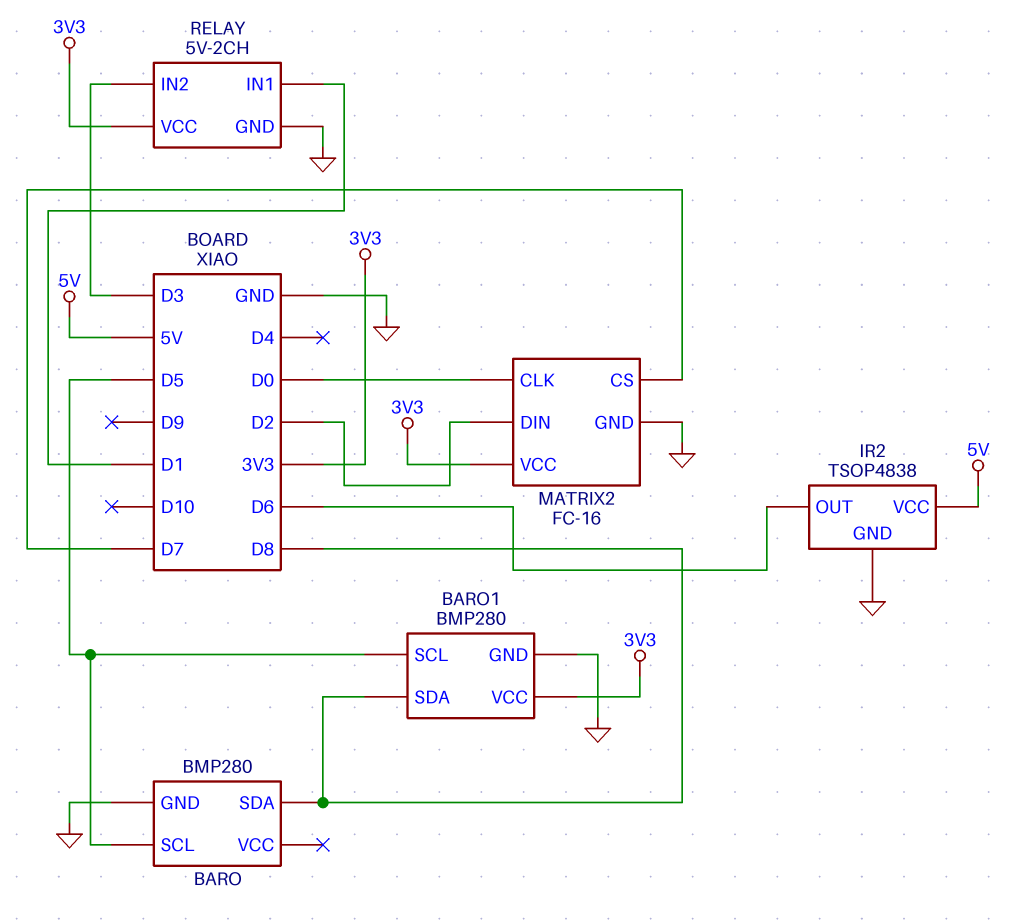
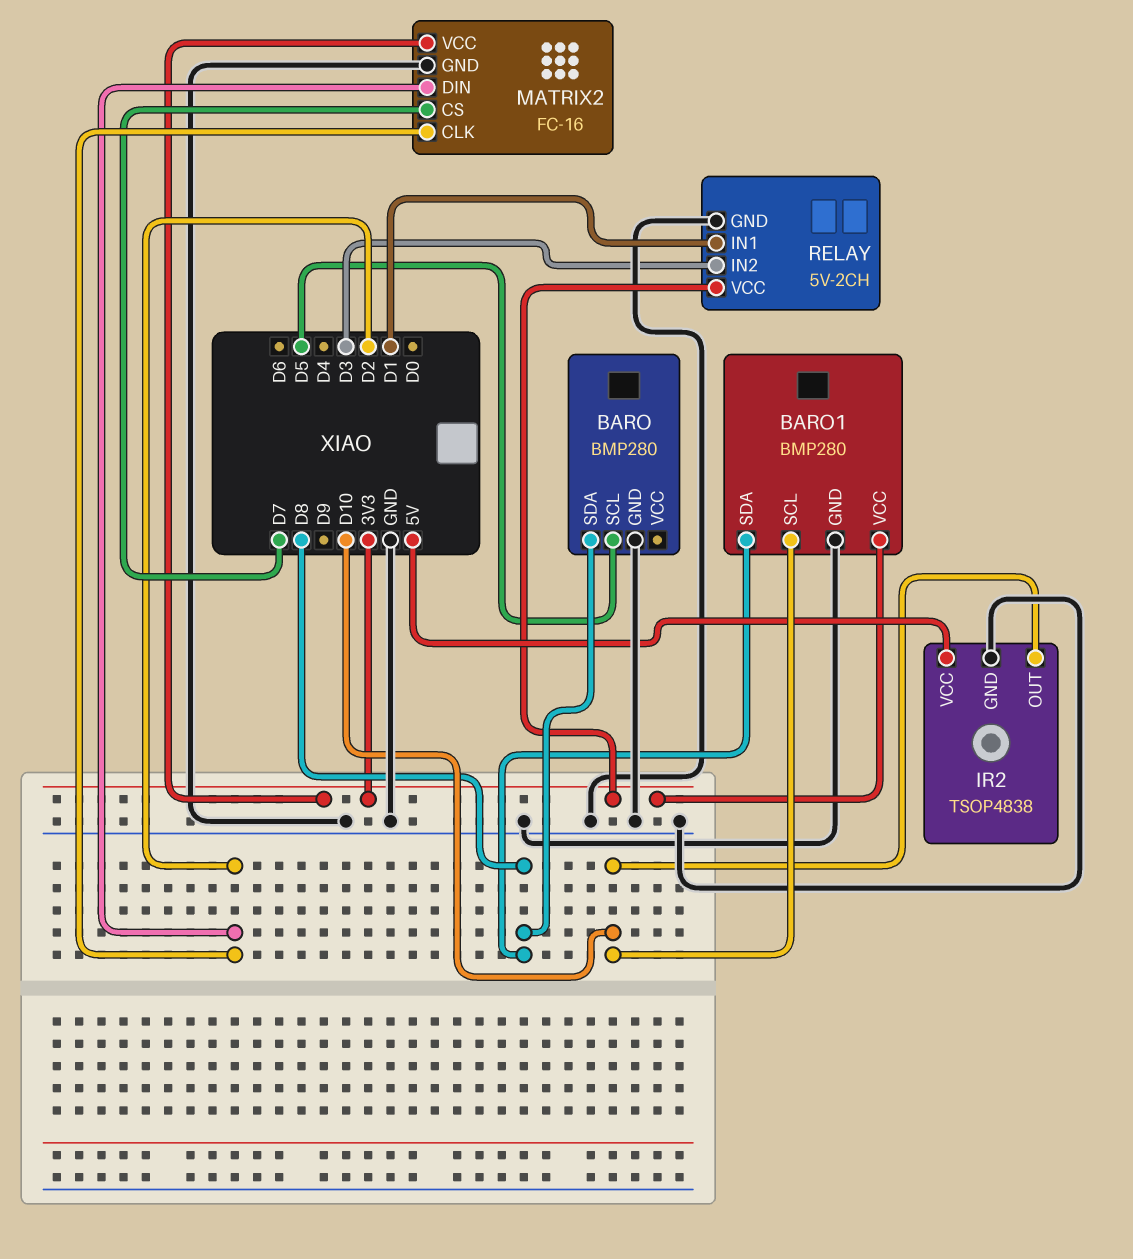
BARO1 pin SCL: D5 -> D10
IR2 pin OUT: D6 -> D10
MATRIX2 pin CLK: D0 -> D2

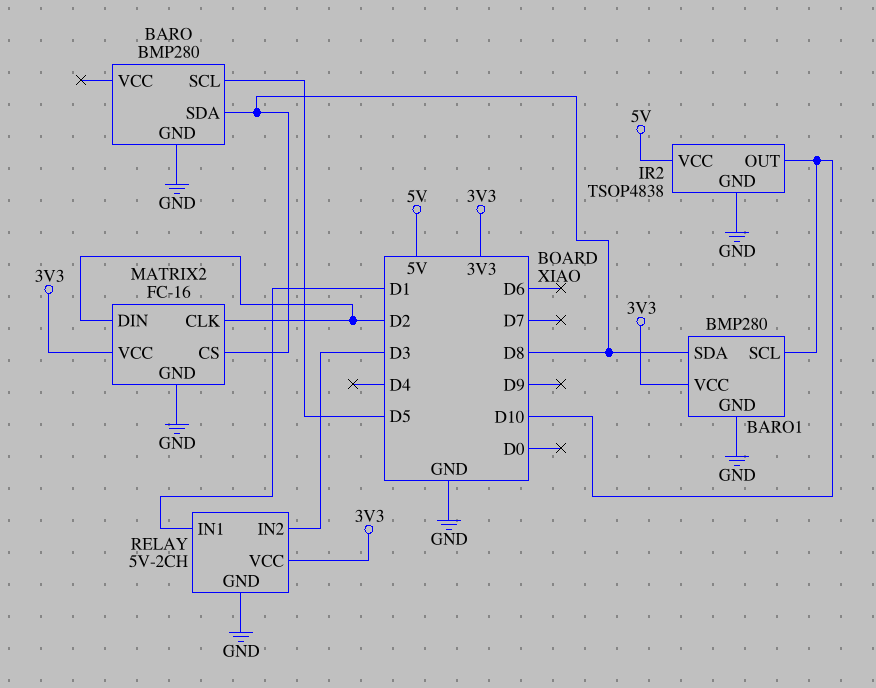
MATRIX2 pin CS: D7 -> D8

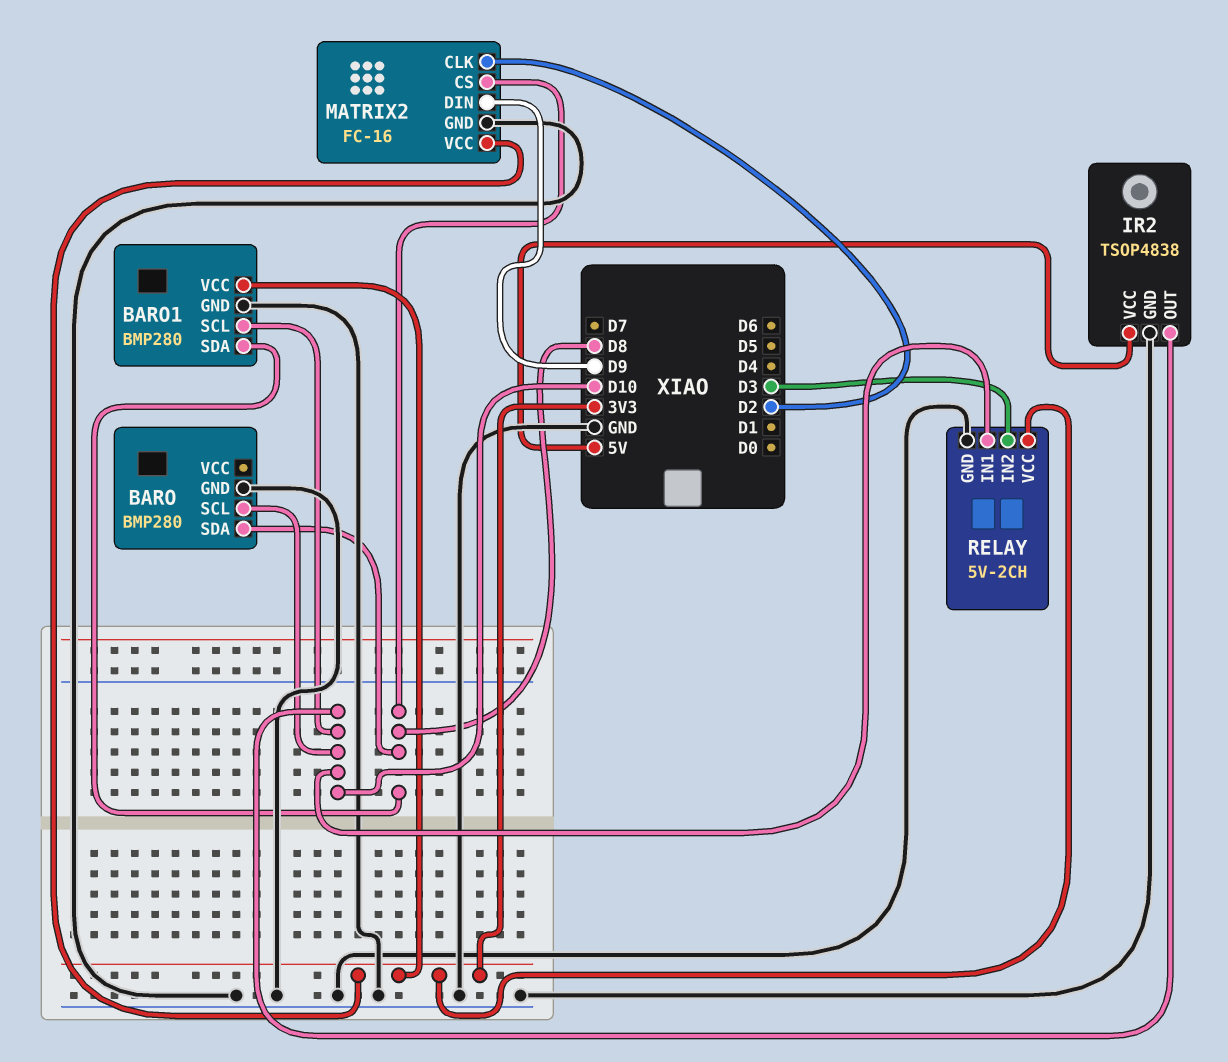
BARO pin SCL: D5 -> D10
MATRIX2 pin DIN: D2 -> D9
RELAY pin IN1: D1 -> D10

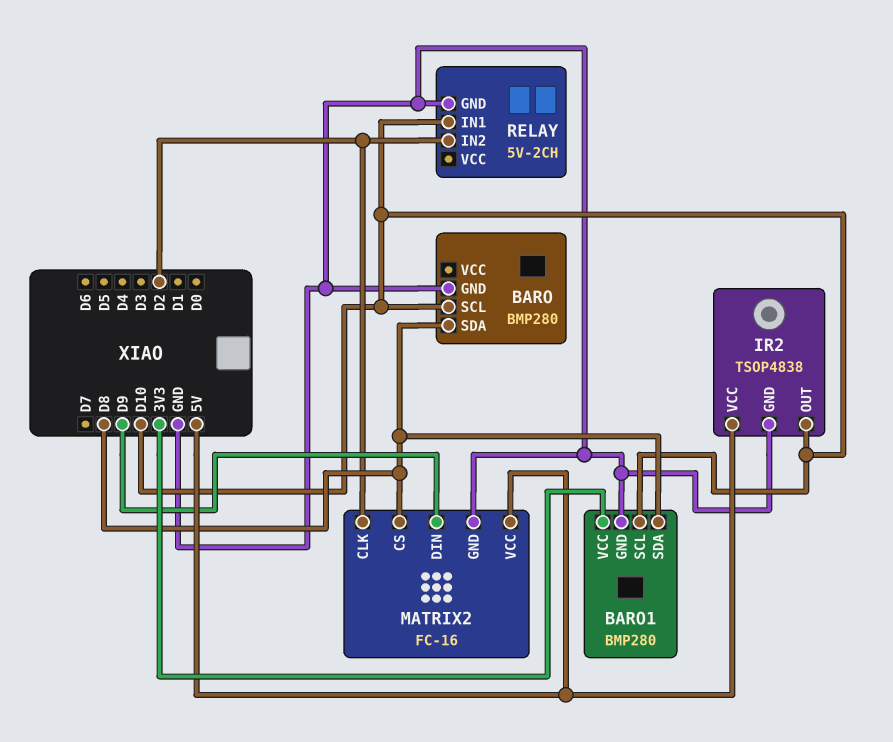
MATRIX2 pin VCC: 3V3 -> 5V
RELAY pin IN2: D3 -> D2
RELAY pin VCC: 3V3 -> none

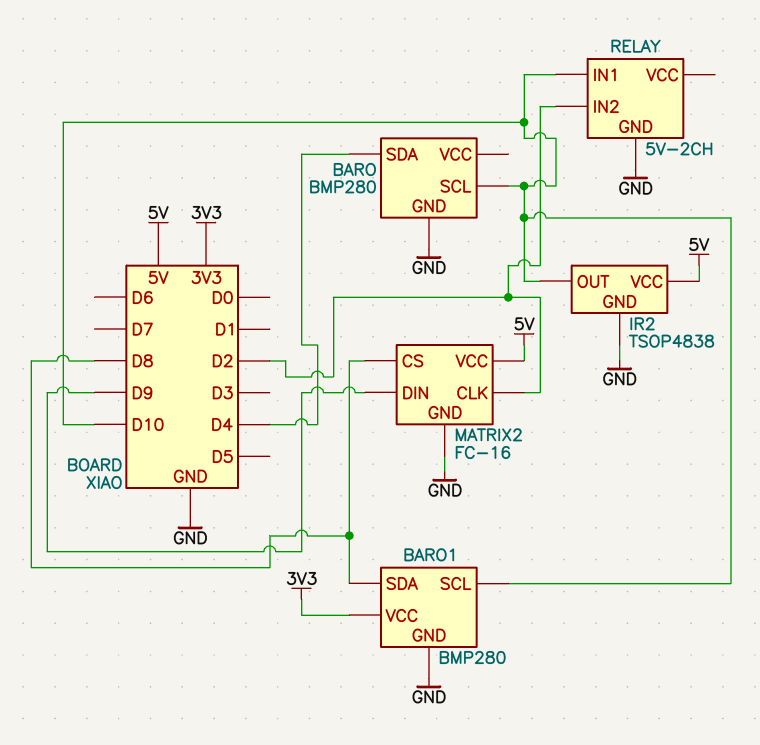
BARO pin SDA: D8 -> D4

